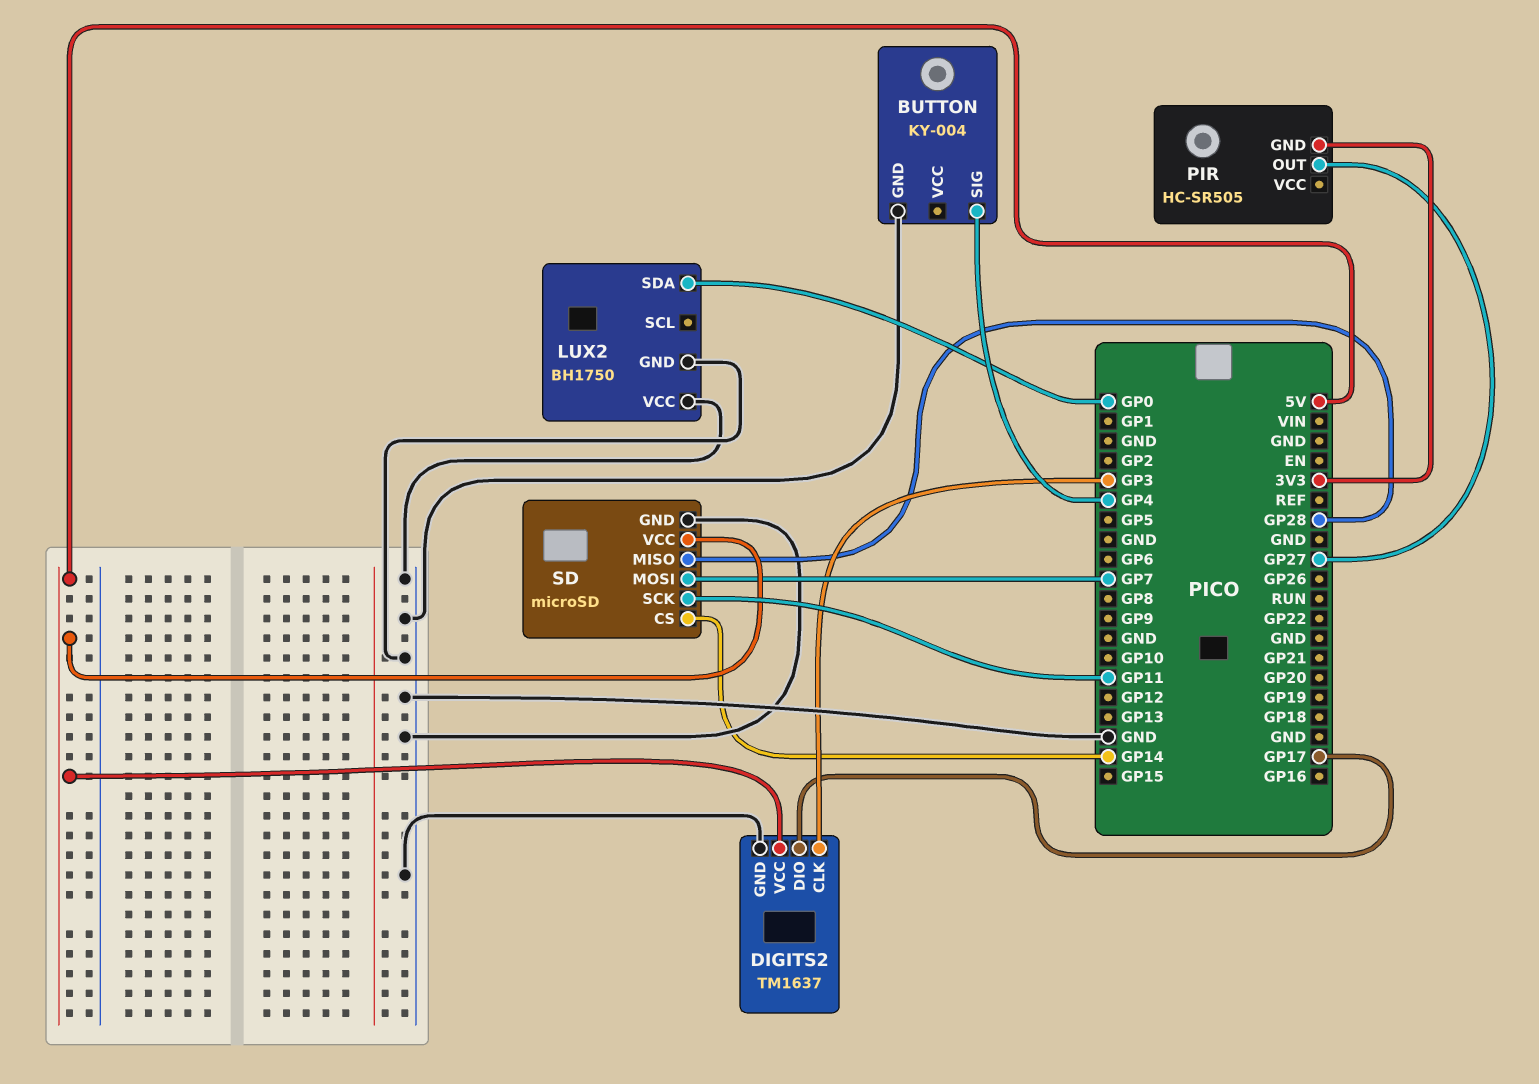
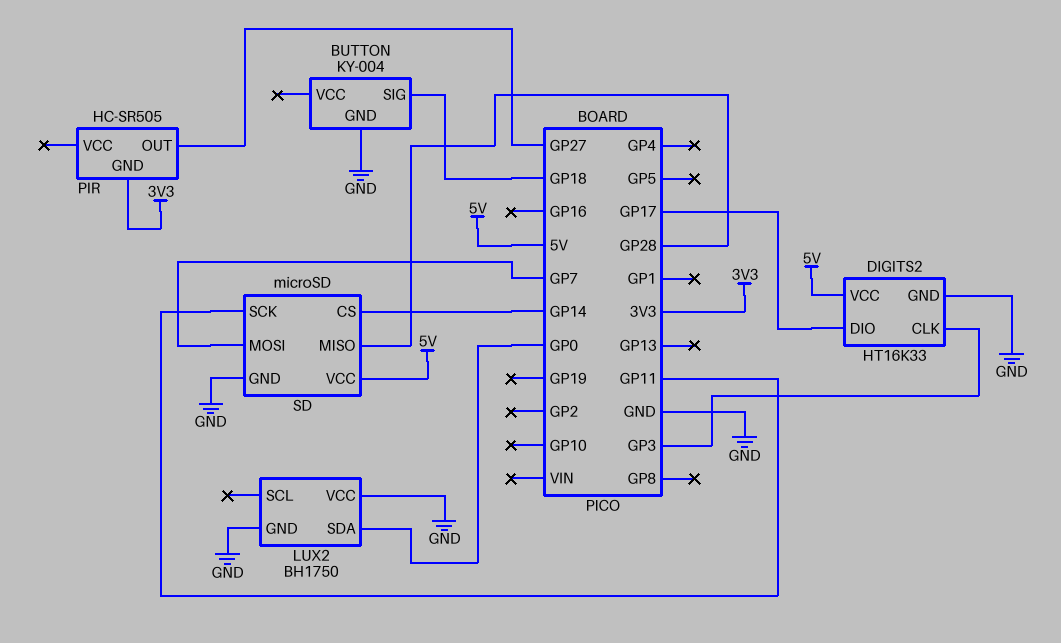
BUTTON pin SIG: GP4 -> GP18
DIGITS2: TM1637 -> HT16K33

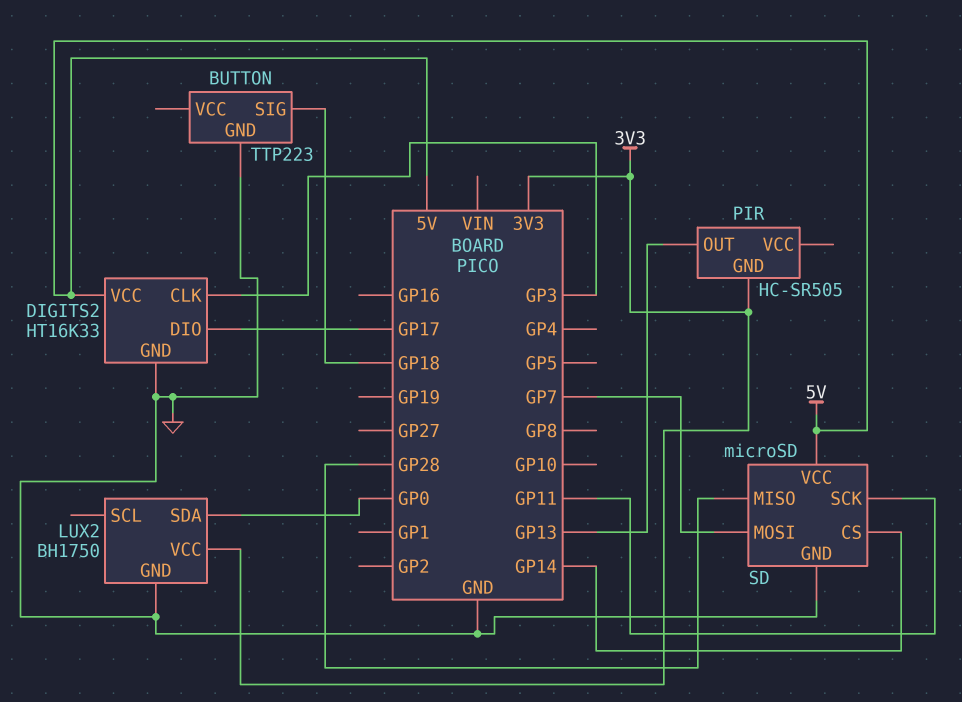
BUTTON: KY-004 -> TTP223
LUX2 pin VCC: GND -> 3V3
PIR pin OUT: GP27 -> GP13

